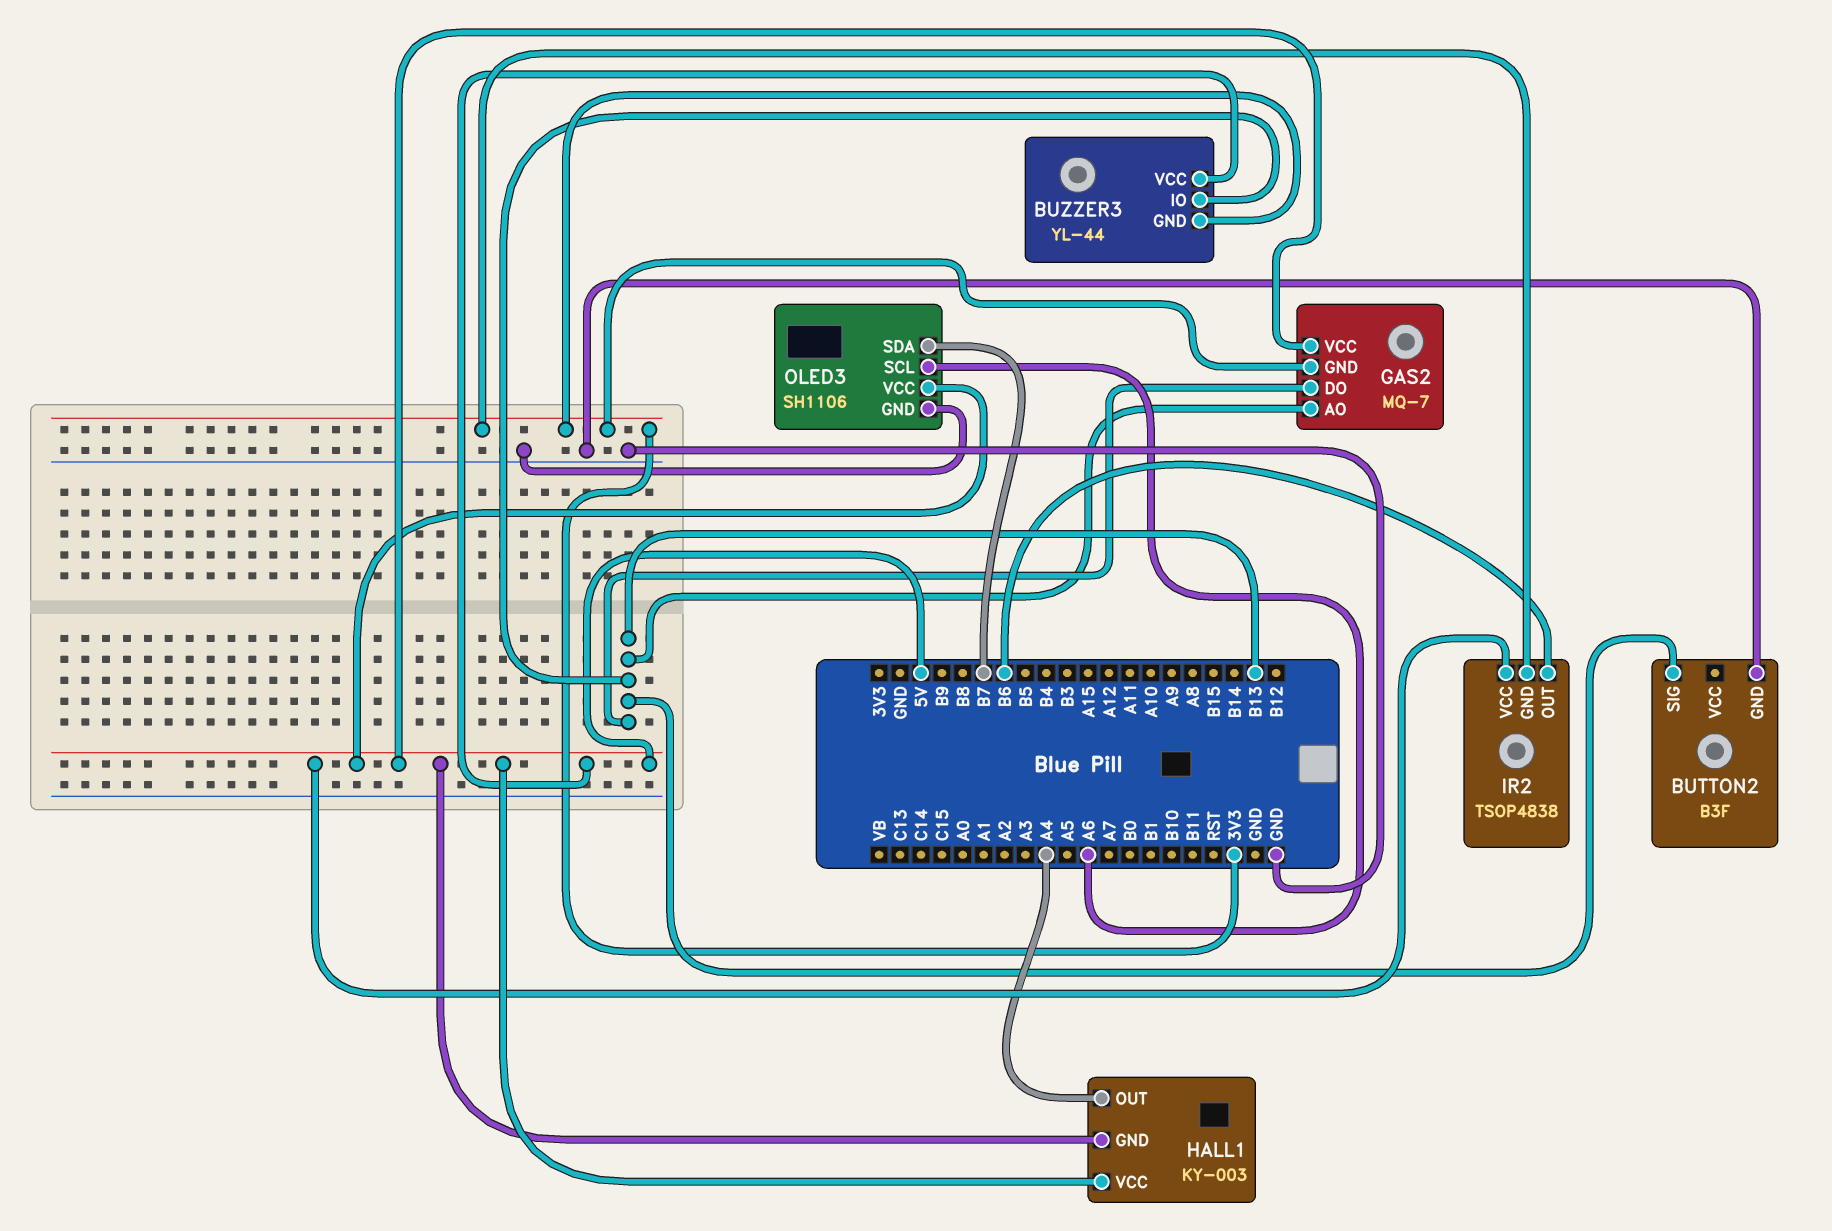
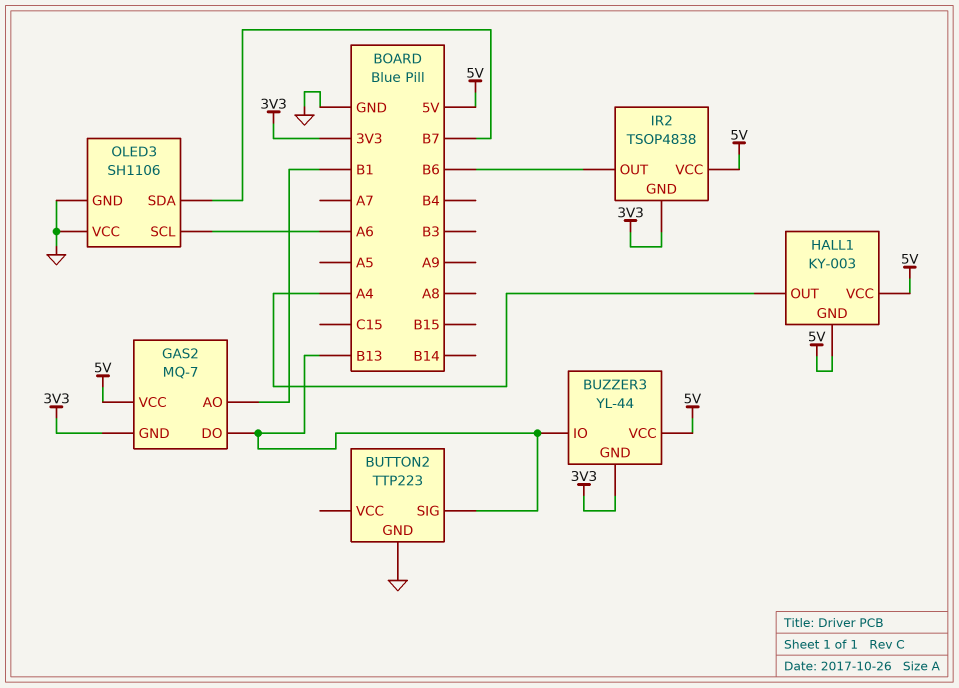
BUTTON2: B3F -> TTP223
GAS2 pin AO: B13 -> B1
OLED3 pin VCC: 5V -> GND

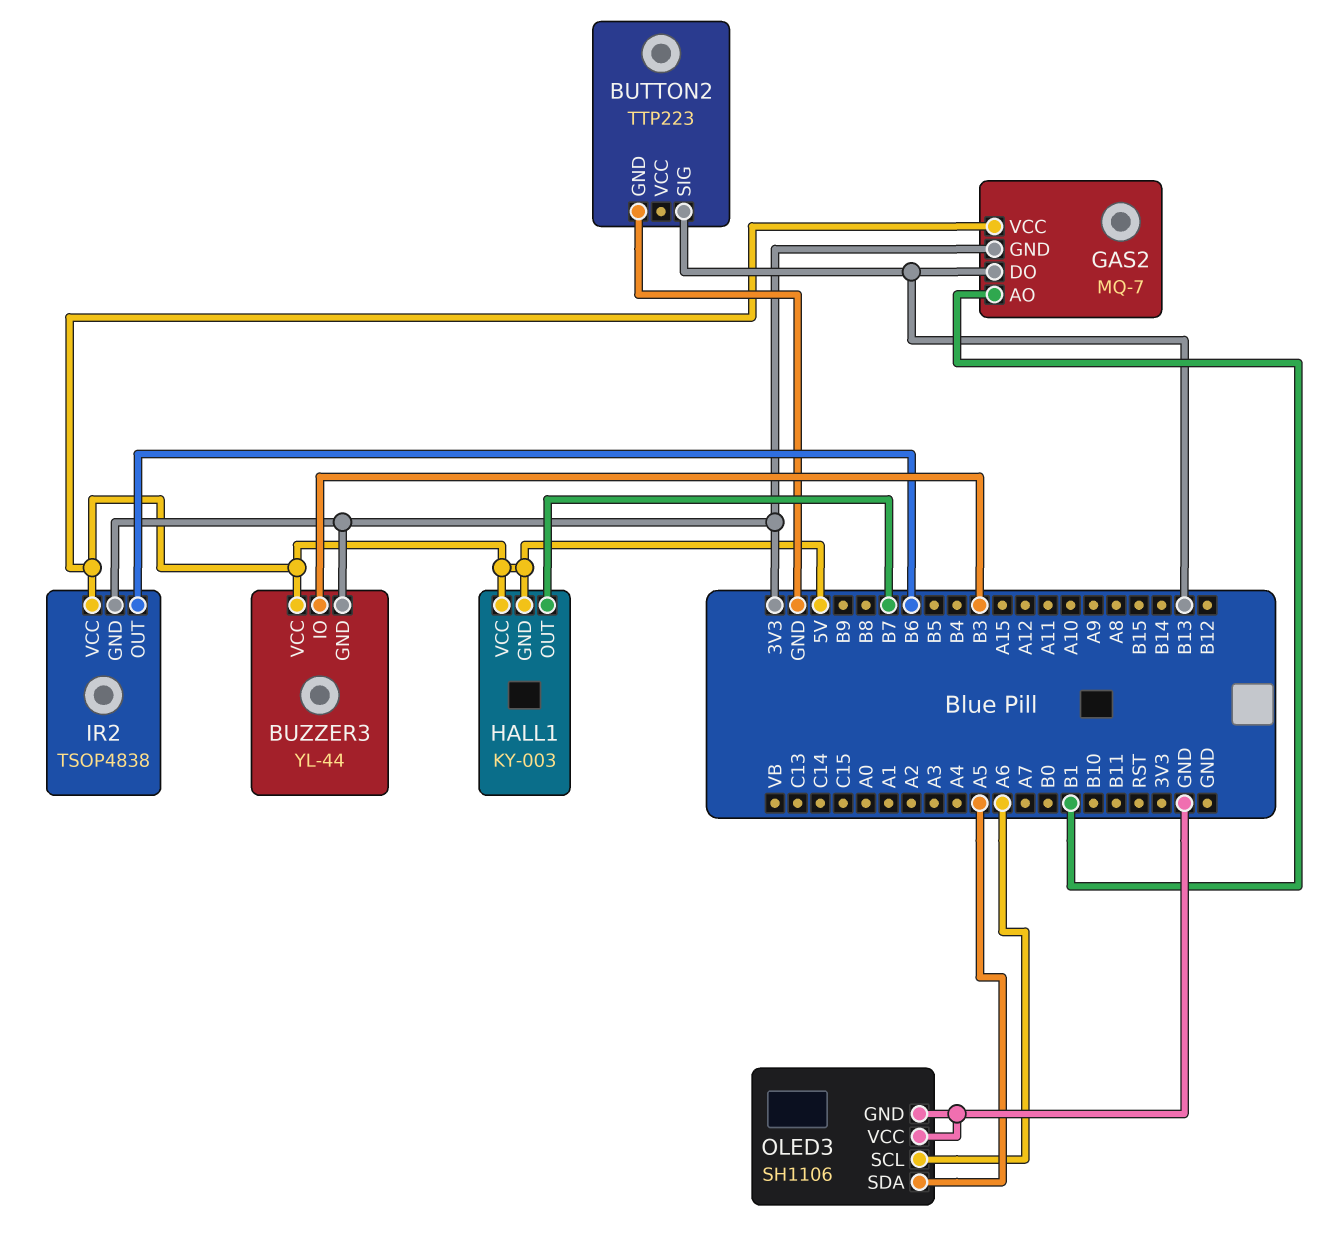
BUZZER3 pin IO: B13 -> B3
HALL1 pin OUT: A4 -> B7
OLED3 pin SDA: B7 -> A5

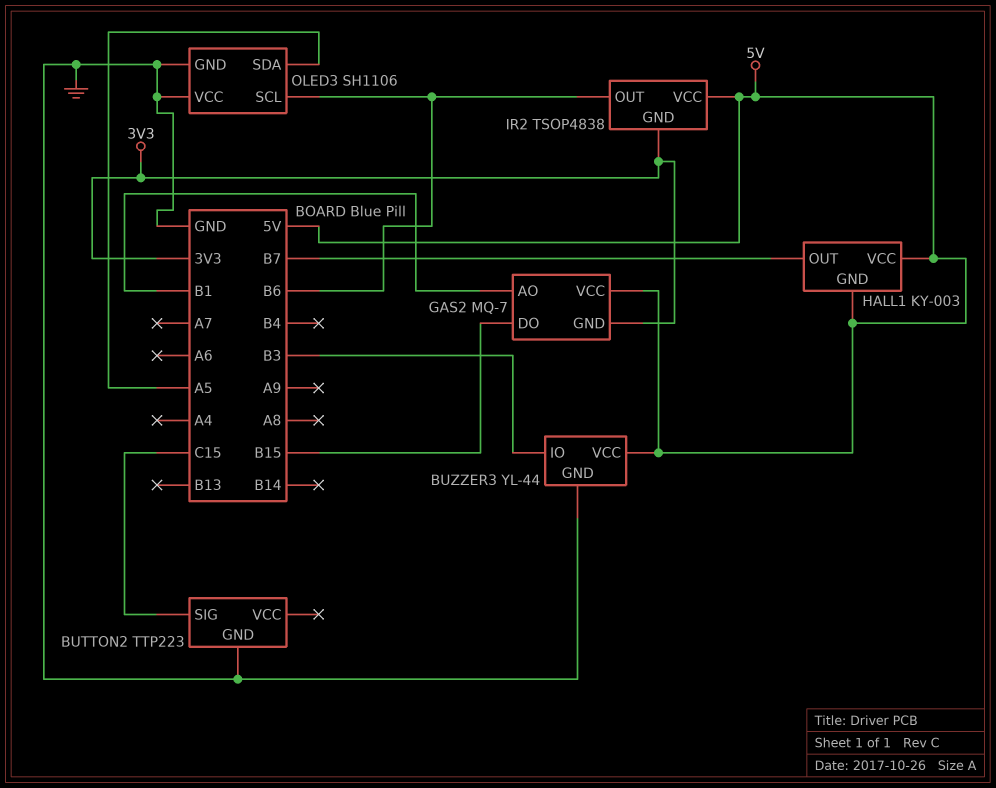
BUTTON2 pin SIG: B13 -> C15
BUZZER3 pin GND: 3V3 -> GND
GAS2 pin DO: B13 -> B15
OLED3 pin SCL: A6 -> B6

